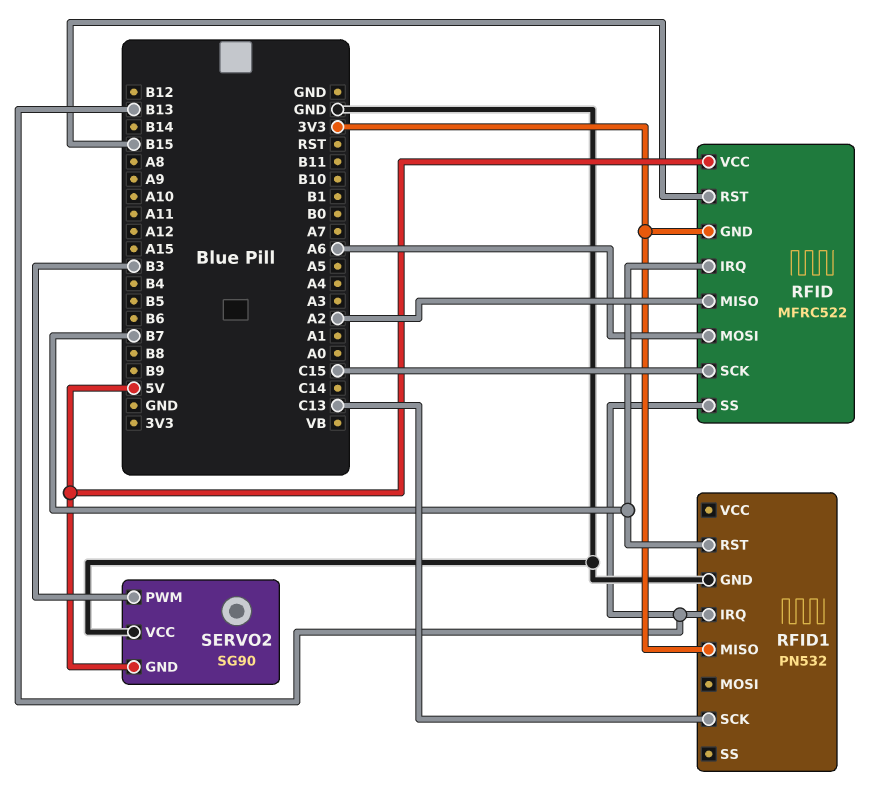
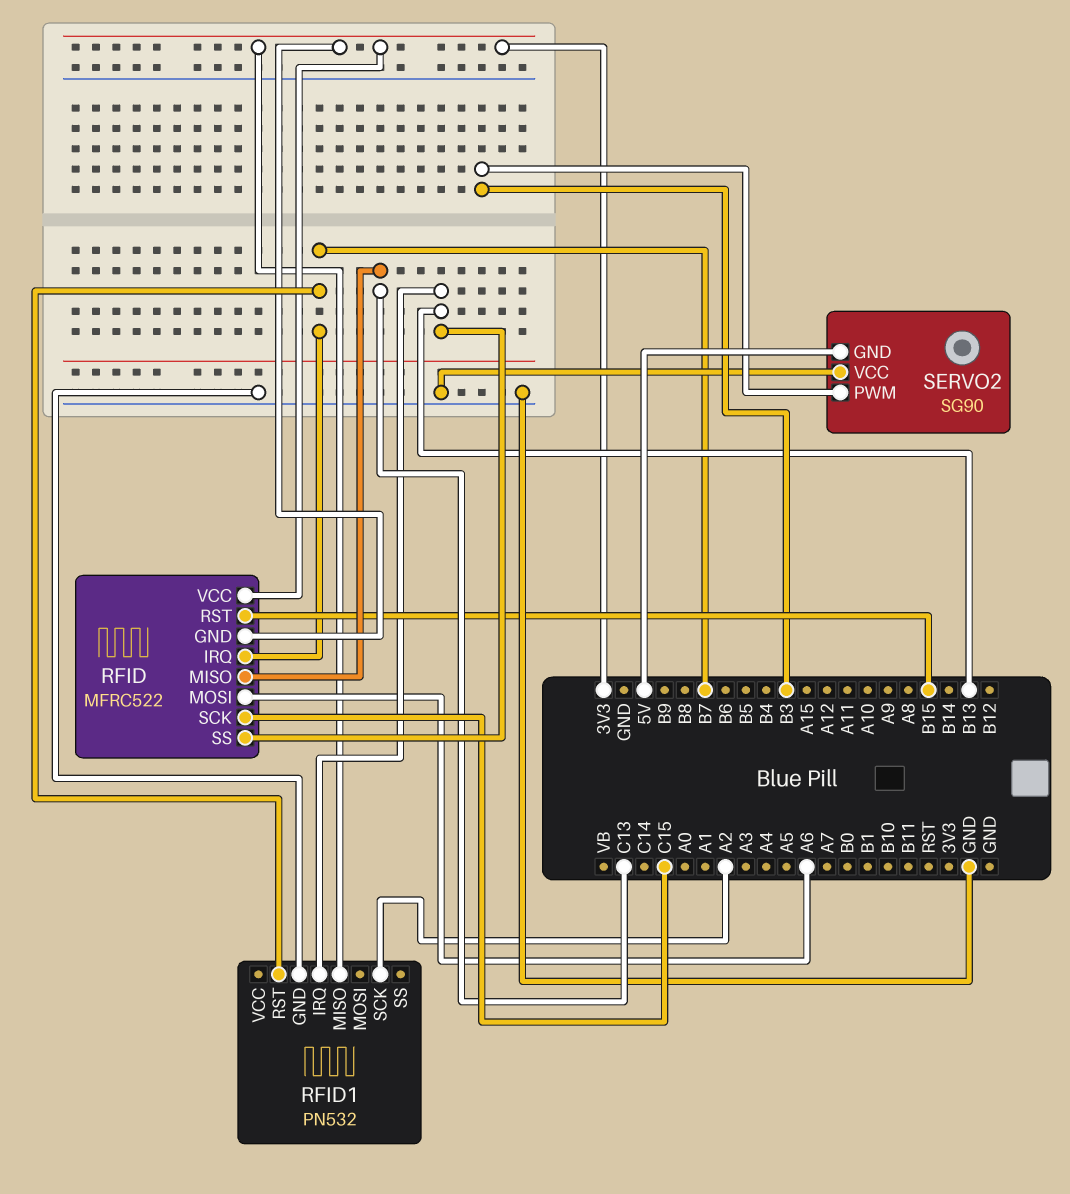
RFID pin MISO: A2 -> C13
RFID pin VCC: 5V -> 3V3
RFID1 pin SCK: C13 -> A2

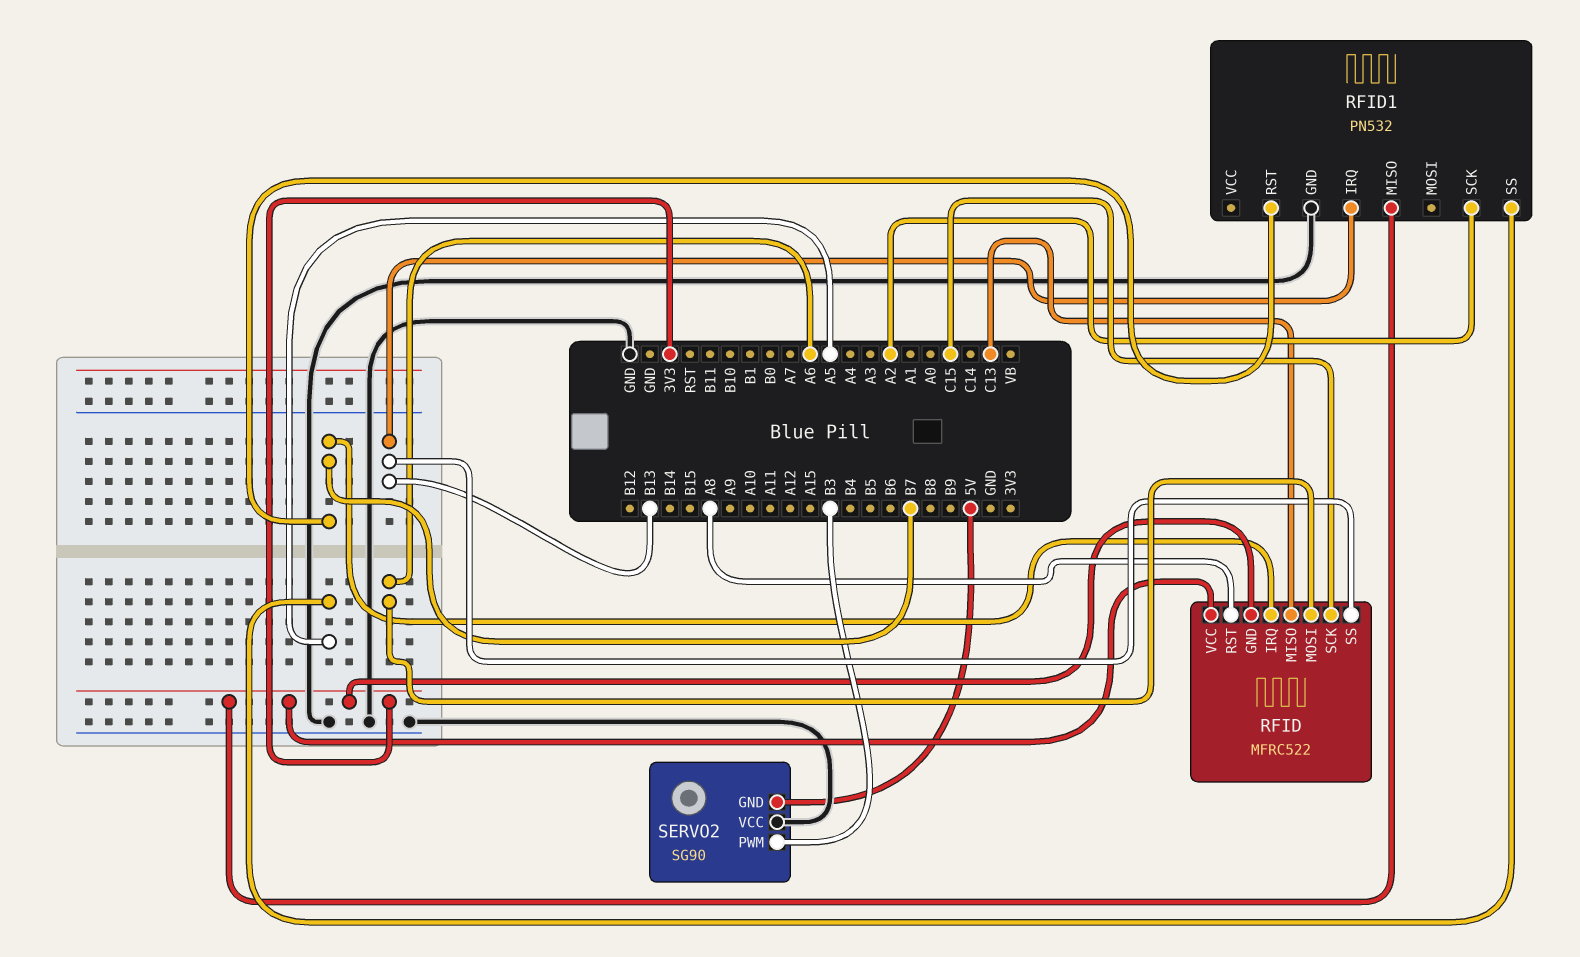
RFID pin RST: B15 -> A8
RFID1 pin SS: none -> A5

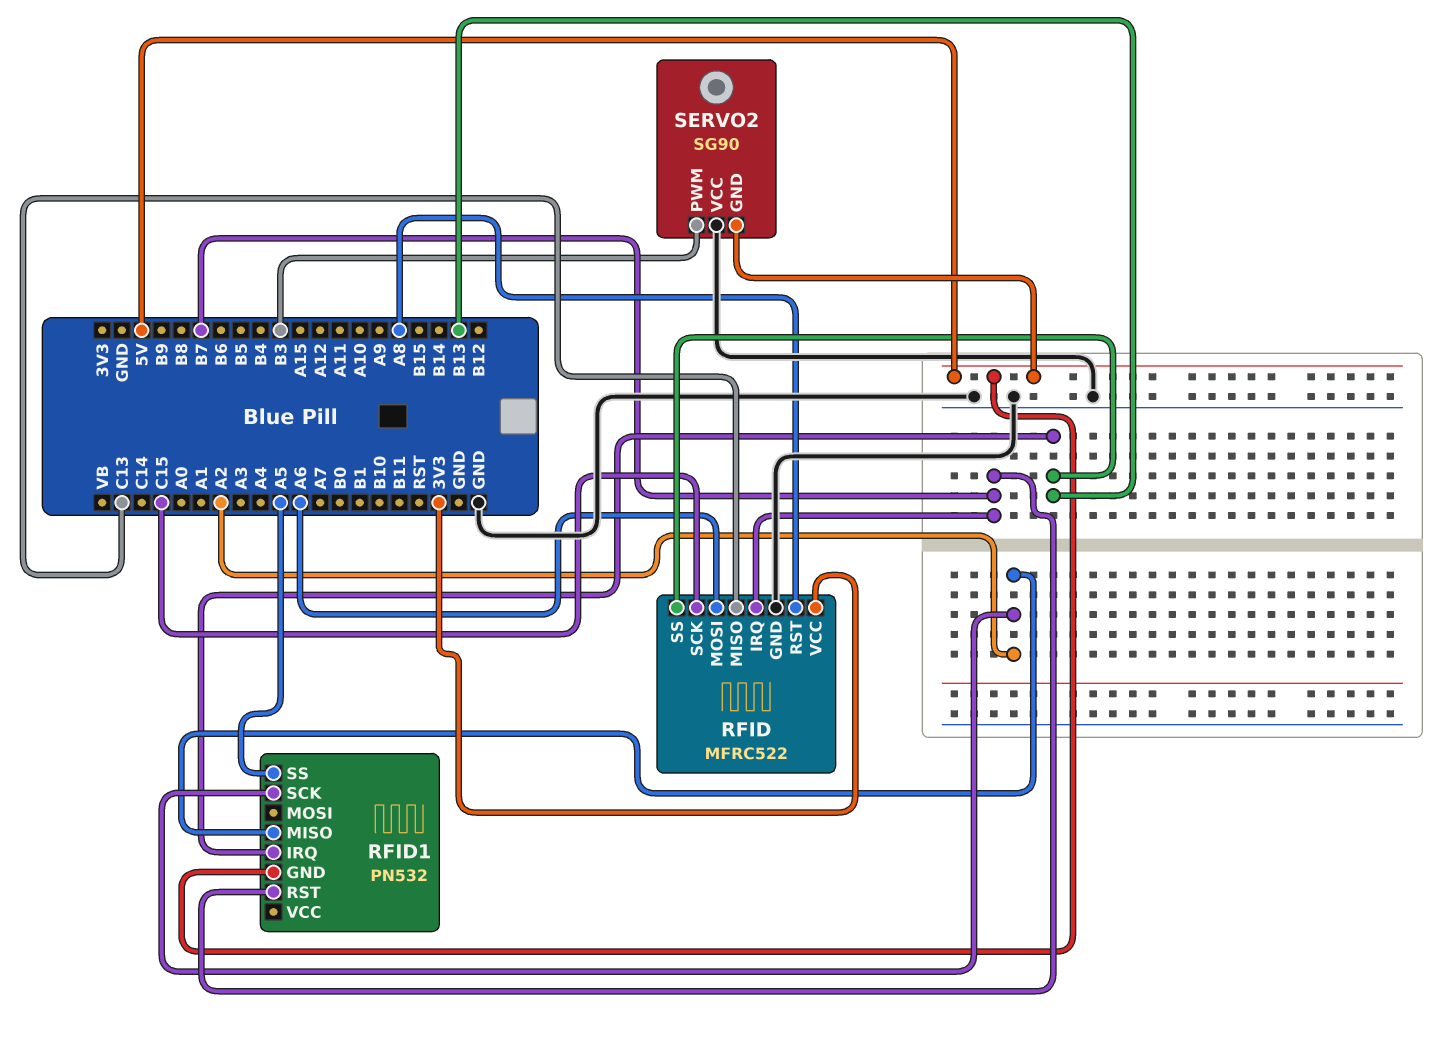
RFID pin GND: 3V3 -> GND
RFID1 pin GND: GND -> 5V
RFID1 pin MISO: 3V3 -> A2

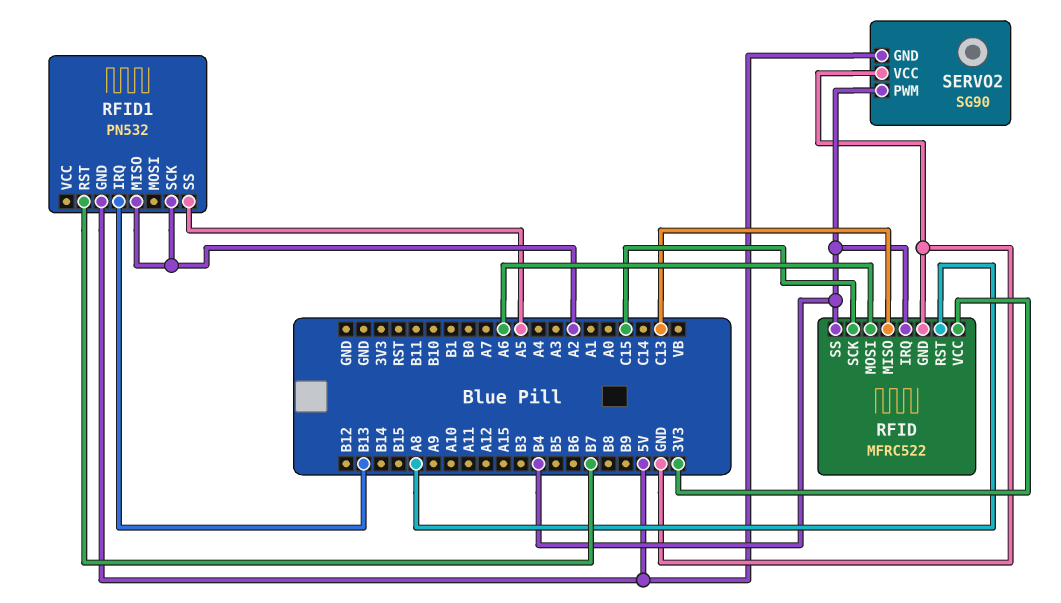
RFID pin IRQ: B7 -> B4
RFID pin SS: B13 -> B4
SERVO2 pin PWM: B3 -> B4

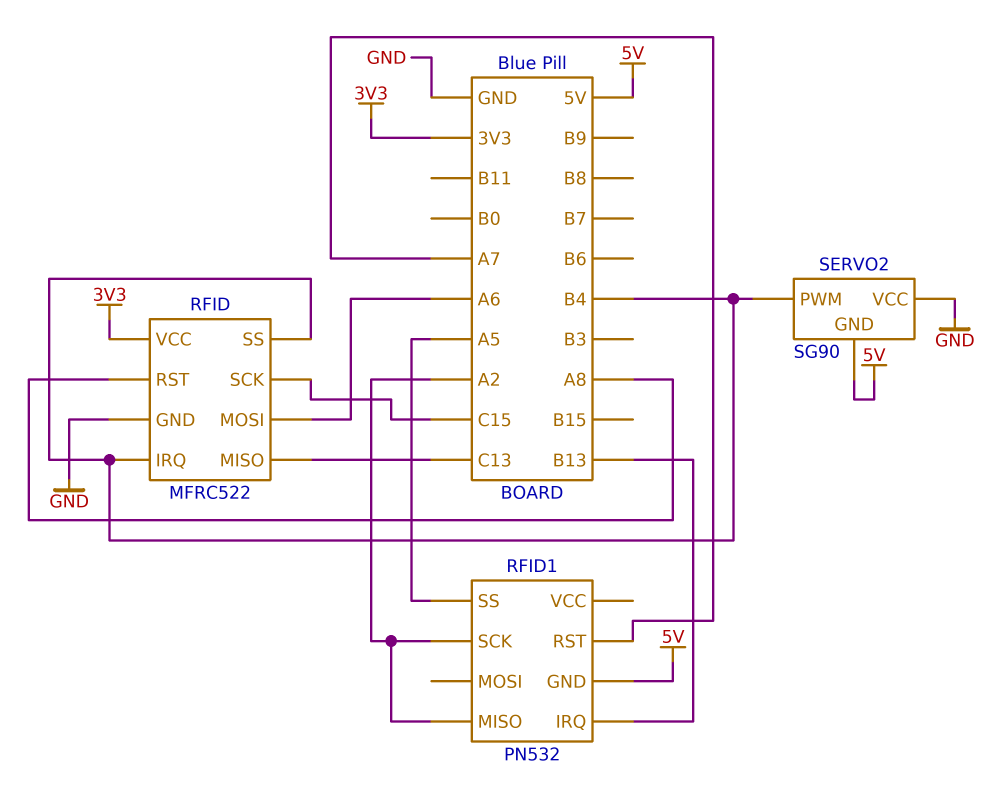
RFID1 pin RST: B7 -> A7

